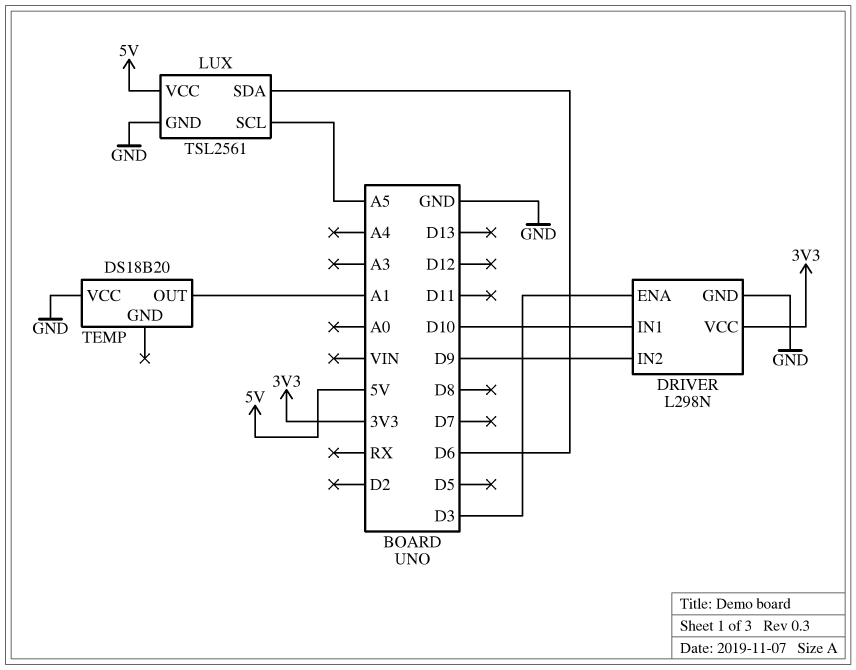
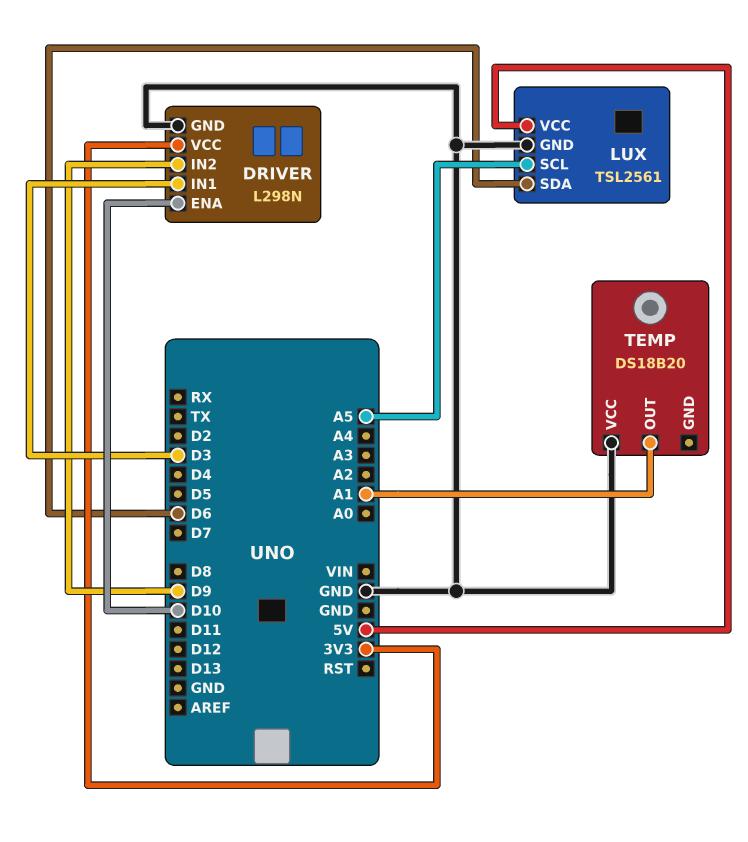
DRIVER pin ENA: D3 -> D10
DRIVER pin IN1: D10 -> D3

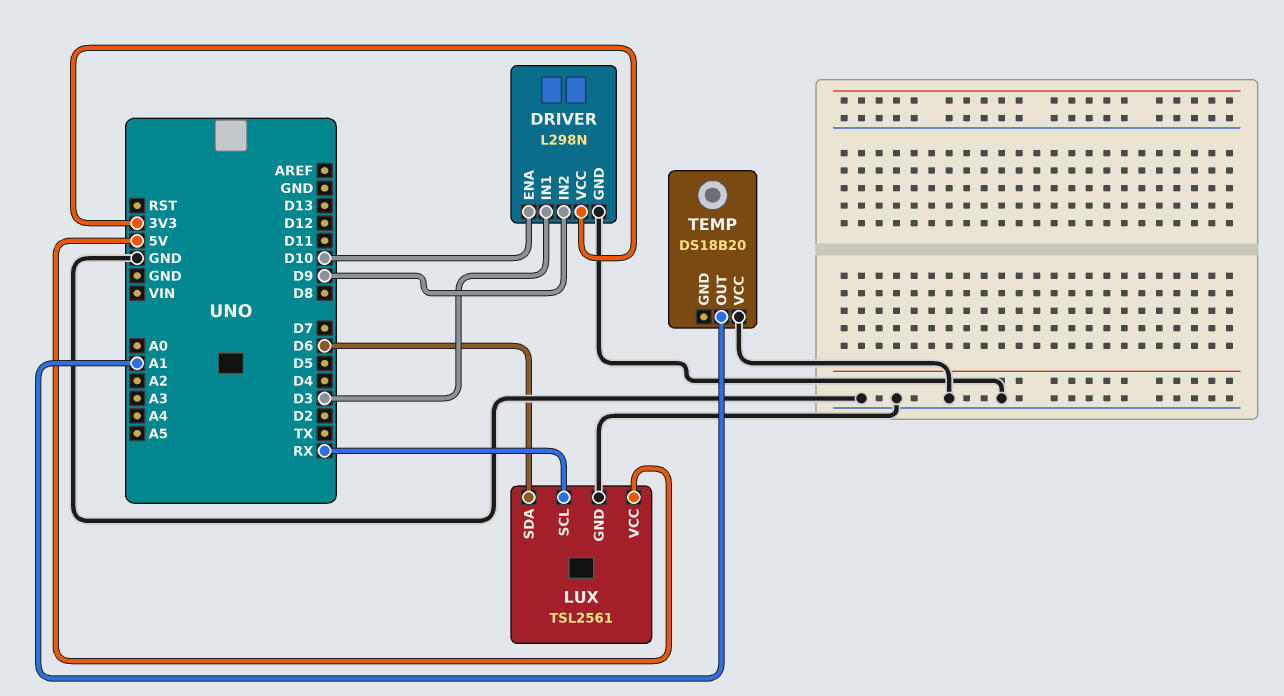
LUX pin SCL: A5 -> RX

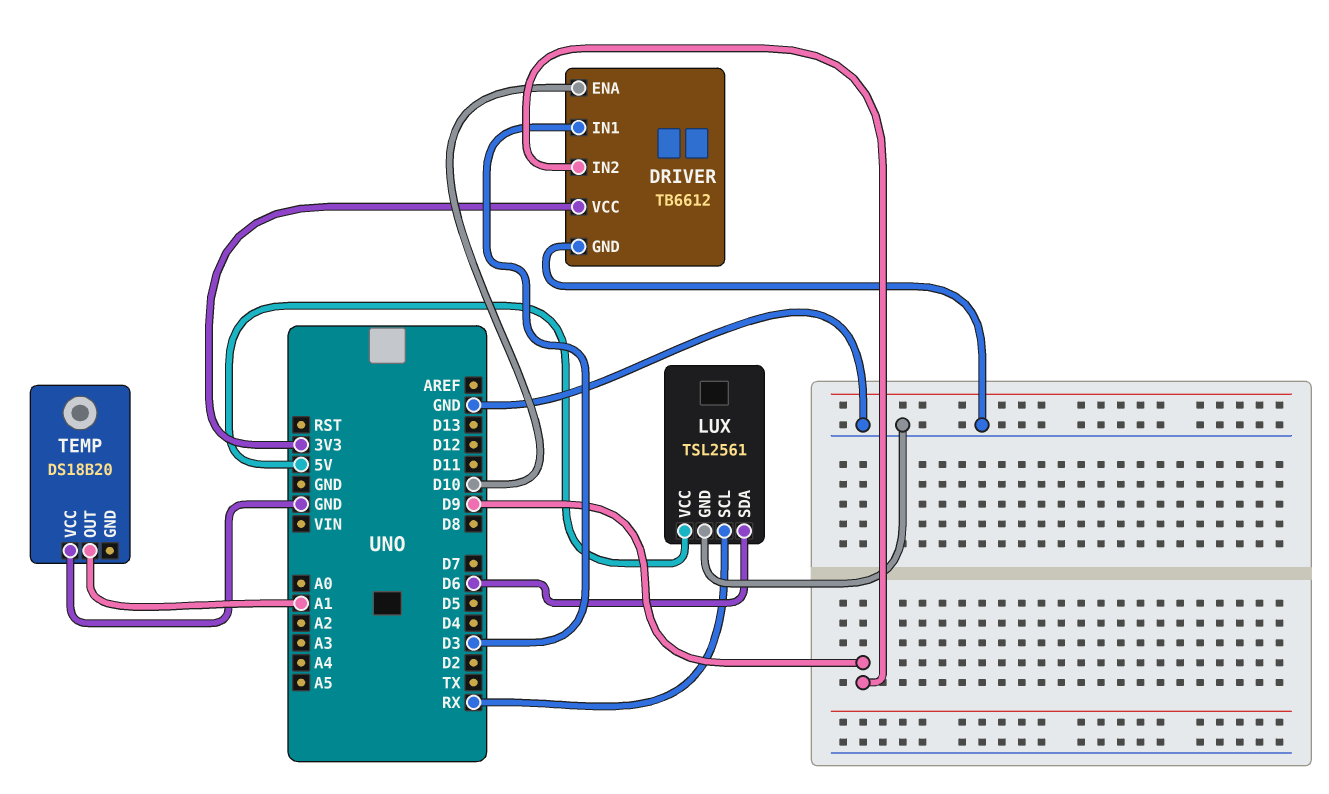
DRIVER: L298N -> TB6612

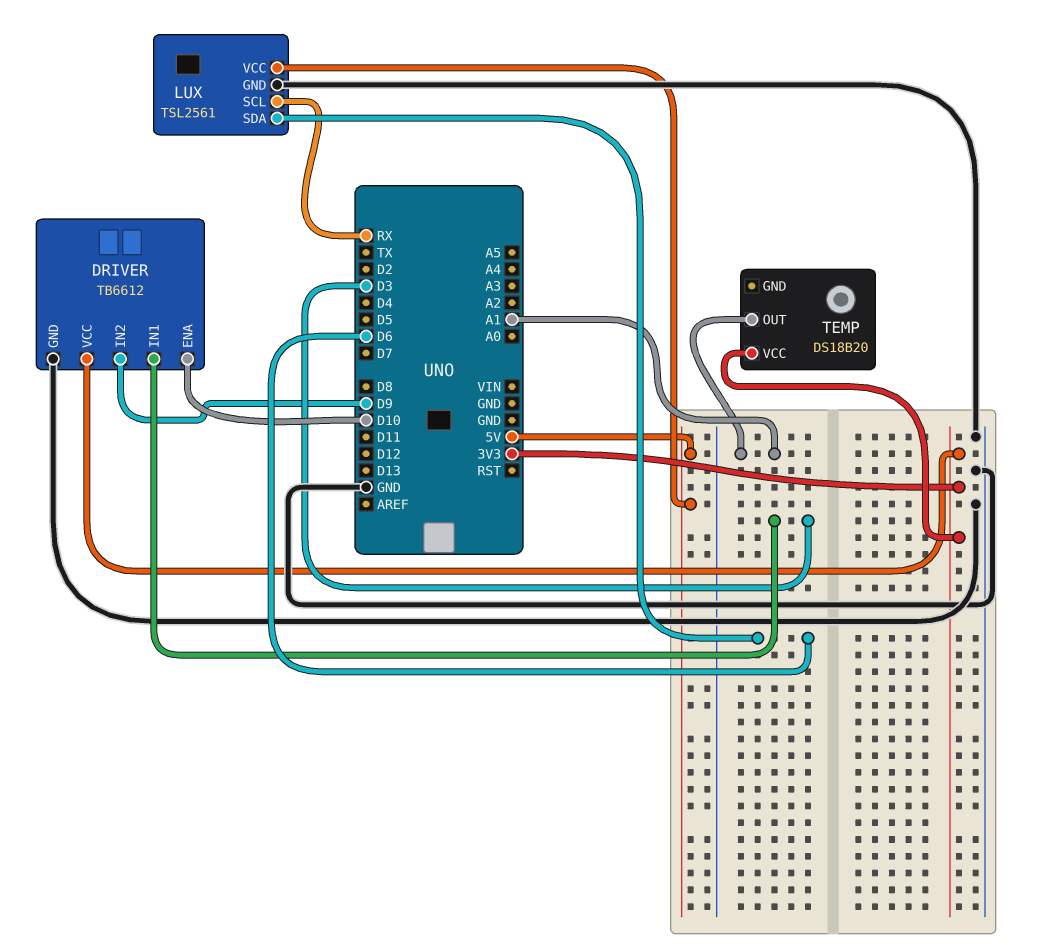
TEMP pin VCC: GND -> 3V3

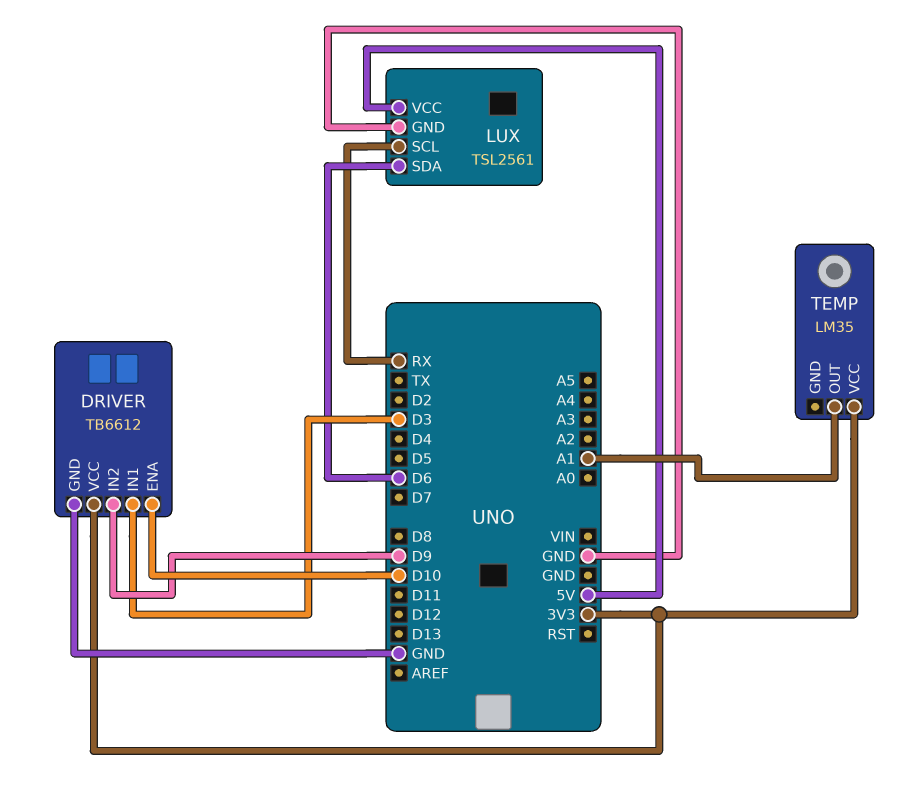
TEMP: DS18B20 -> LM35

